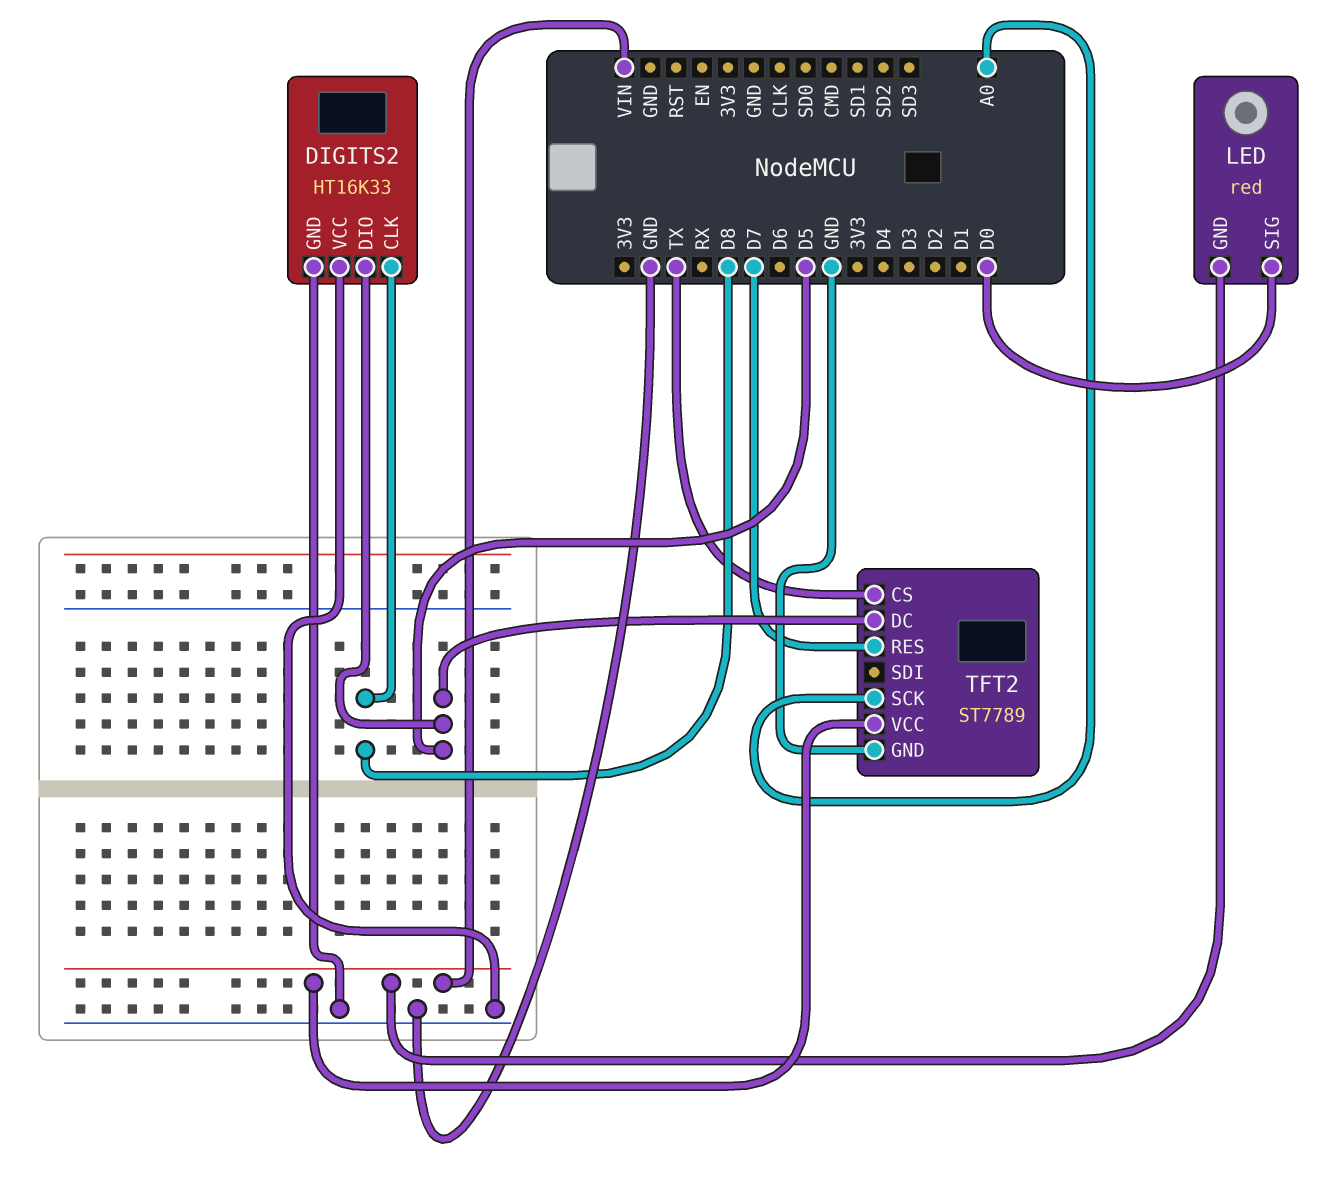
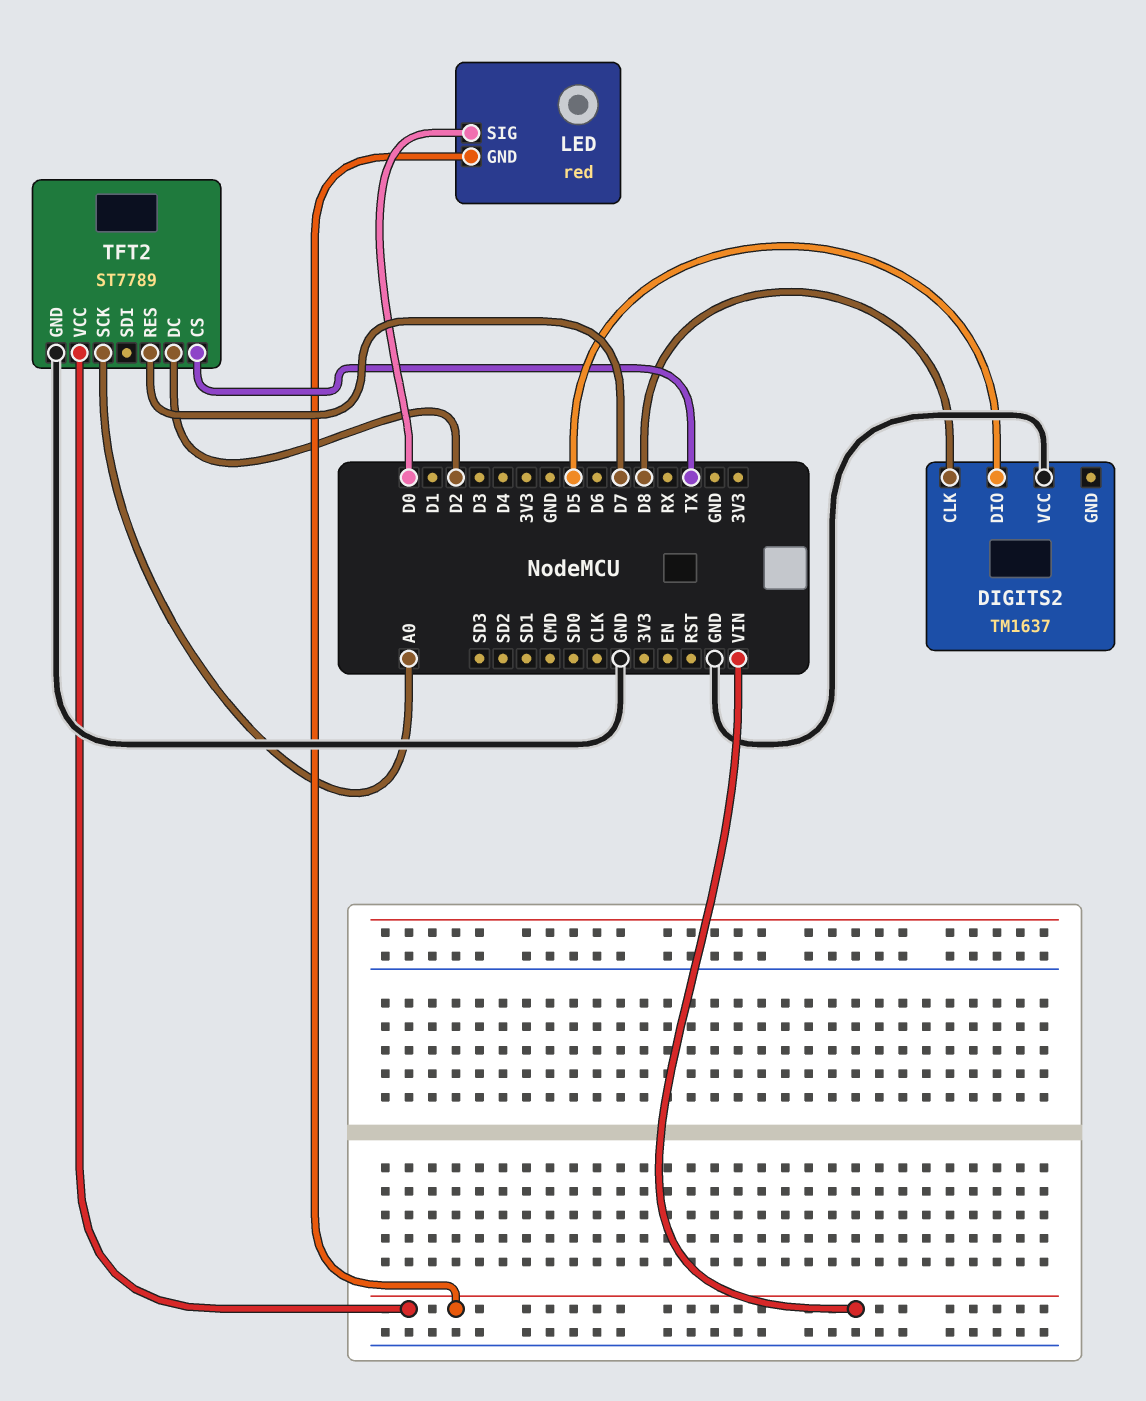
DIGITS2: HT16K33 -> TM1637
DIGITS2 pin GND: GND -> none
TFT2 pin DC: D5 -> D2

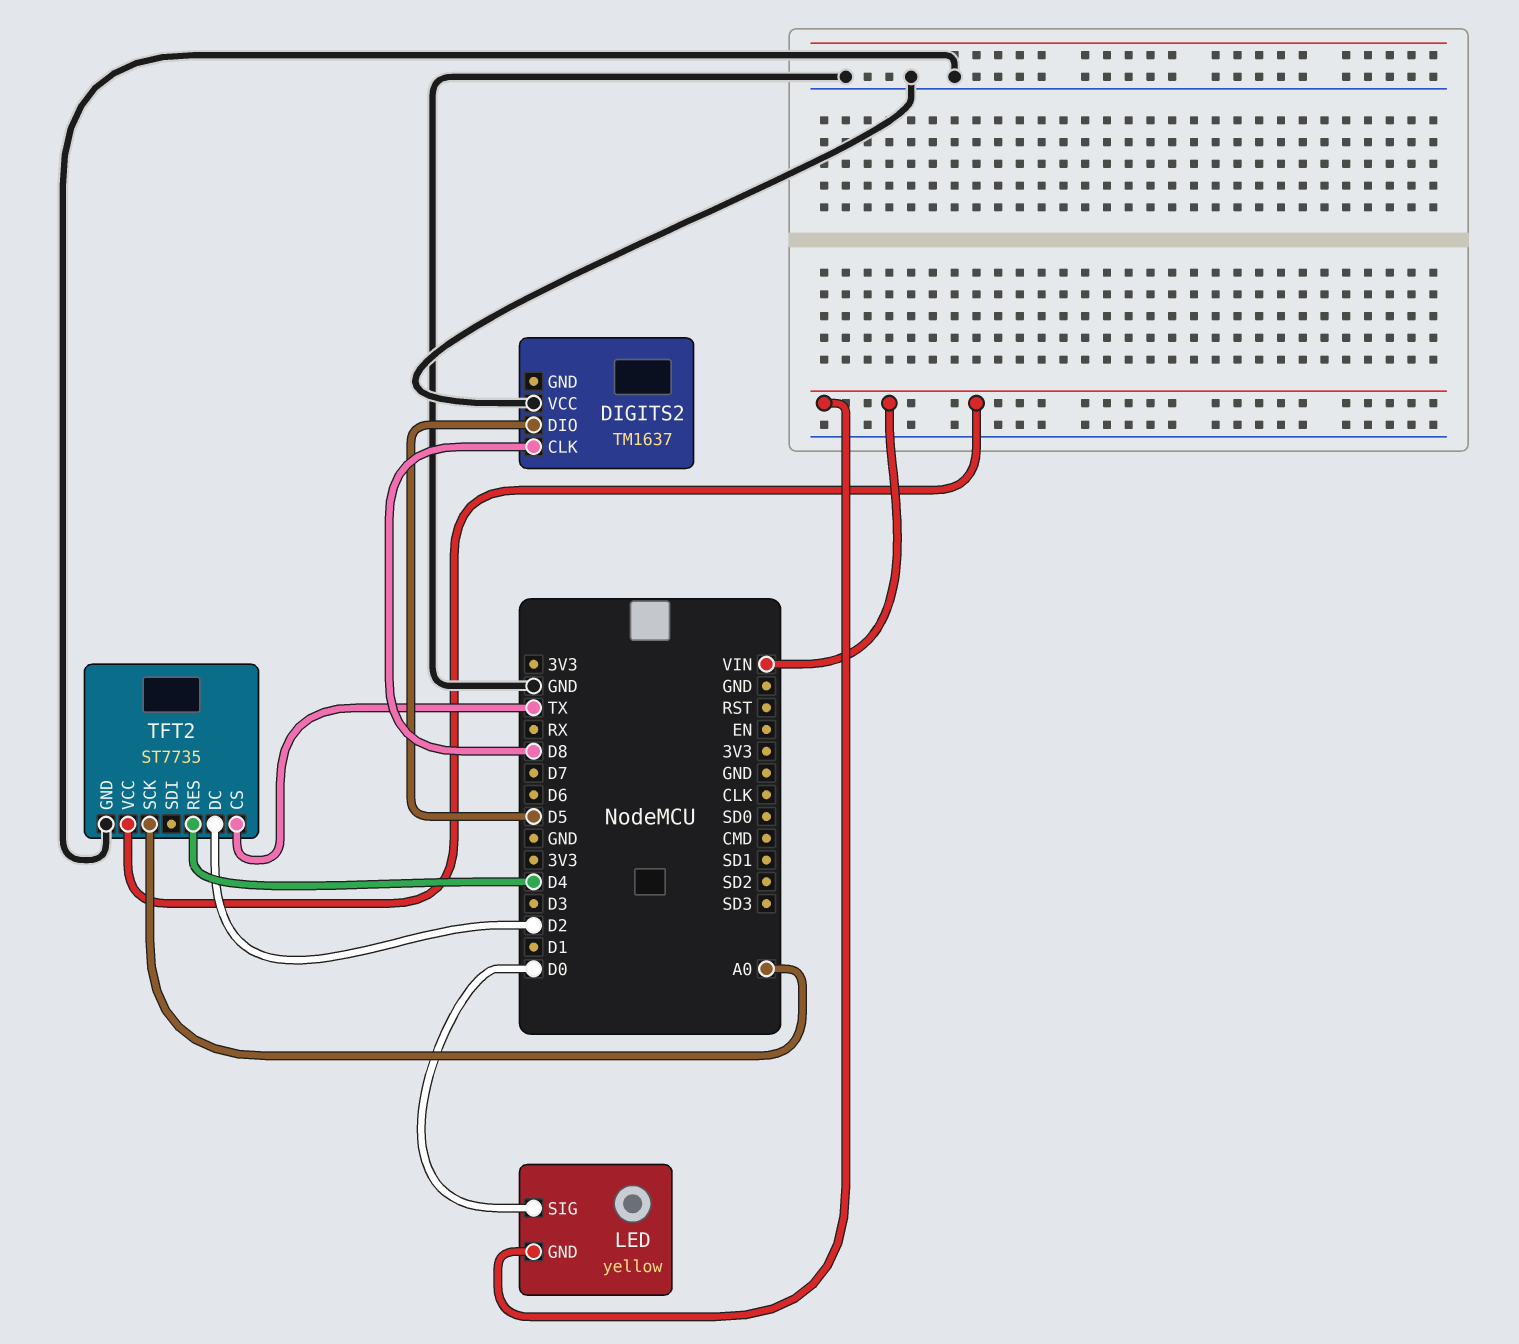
LED: red -> yellow
TFT2: ST7789 -> ST7735
TFT2 pin RES: D7 -> D4

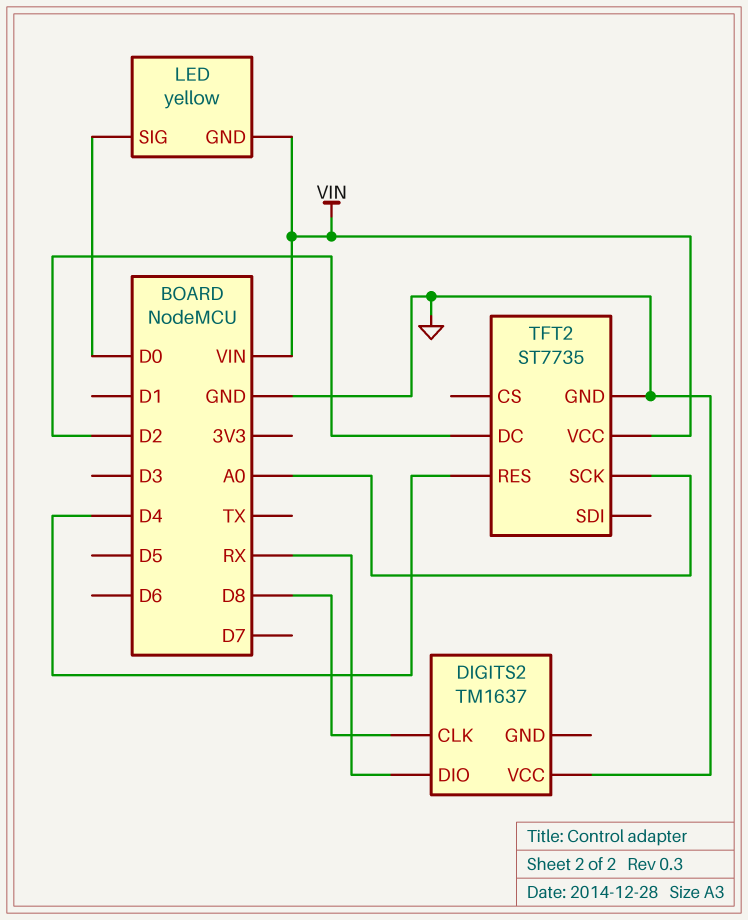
DIGITS2 pin DIO: D5 -> RX
TFT2 pin CS: TX -> none

